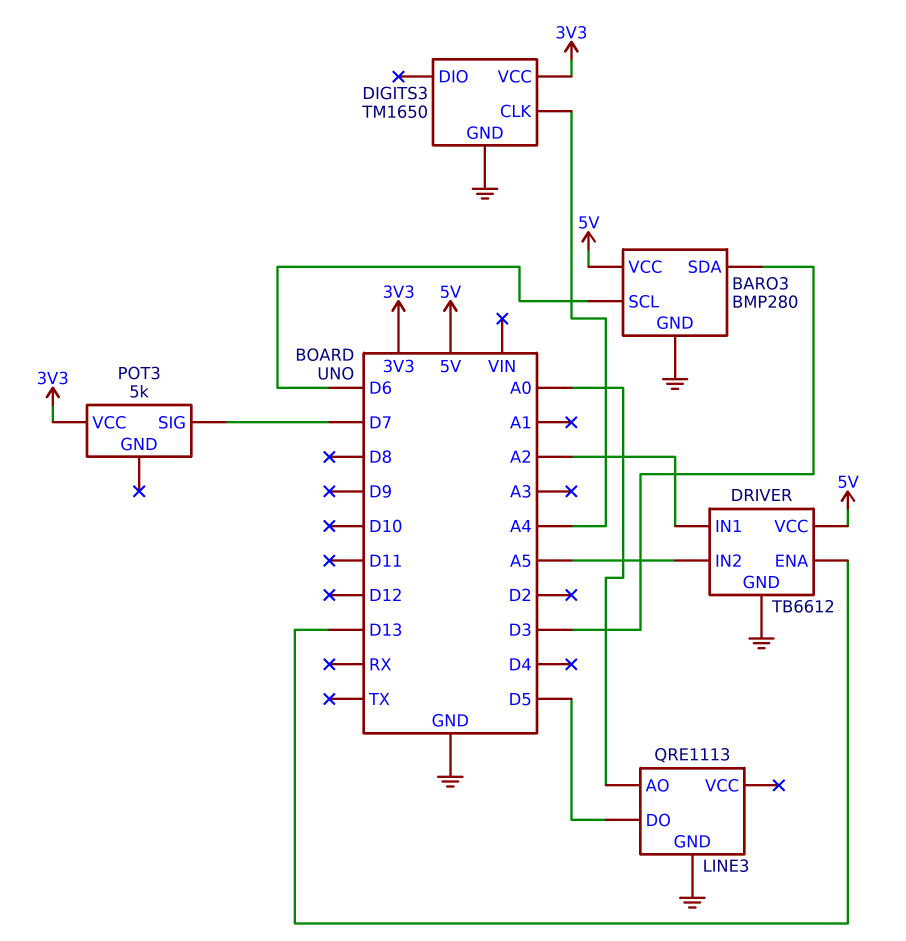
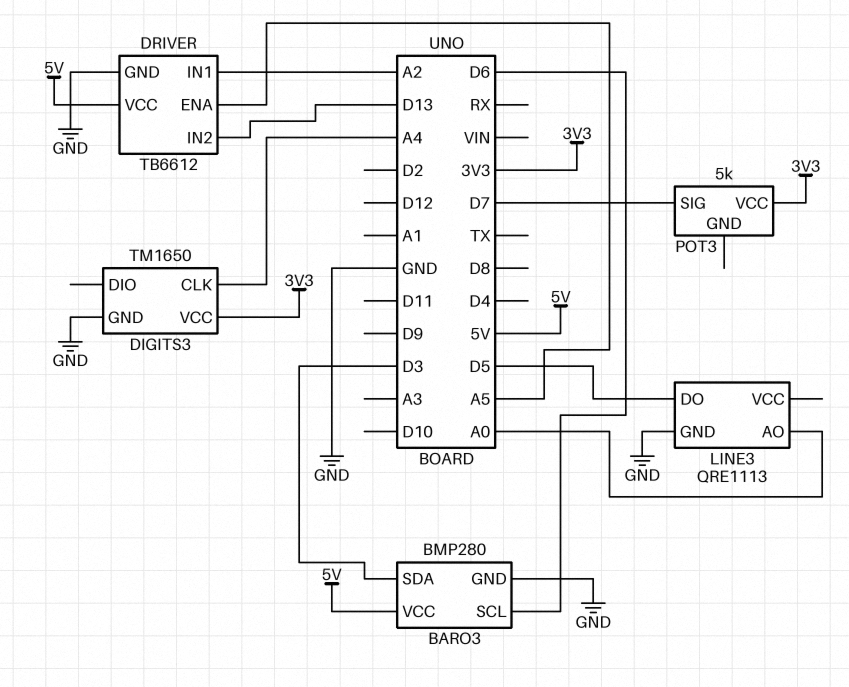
DRIVER pin ENA: D13 -> A5
DRIVER pin IN2: A5 -> D13

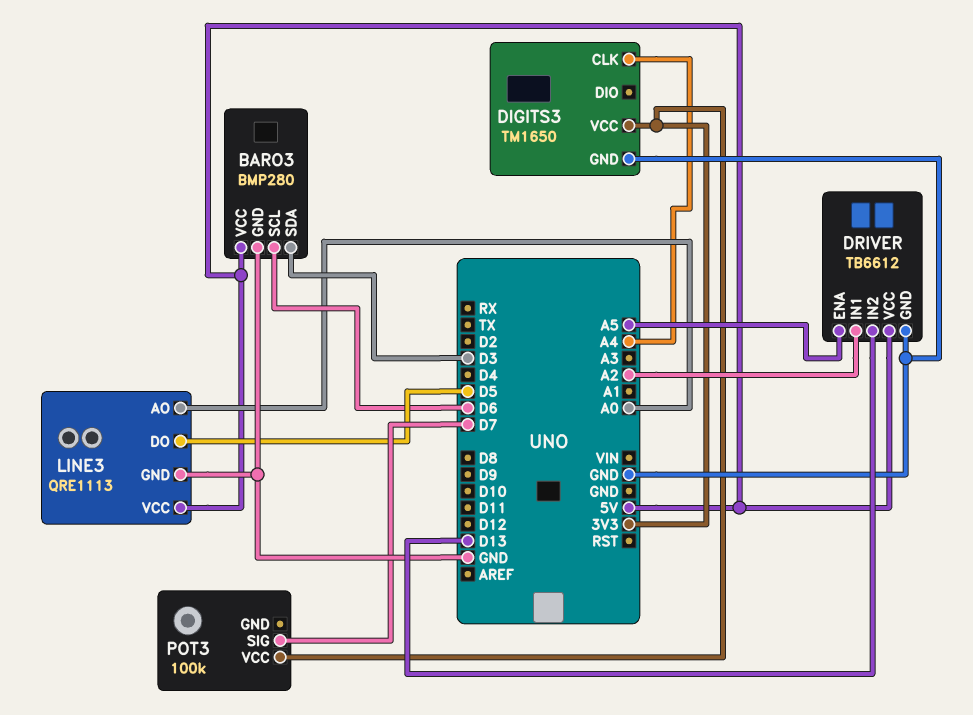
LINE3 pin VCC: none -> 5V
POT3: 5k -> 100k

